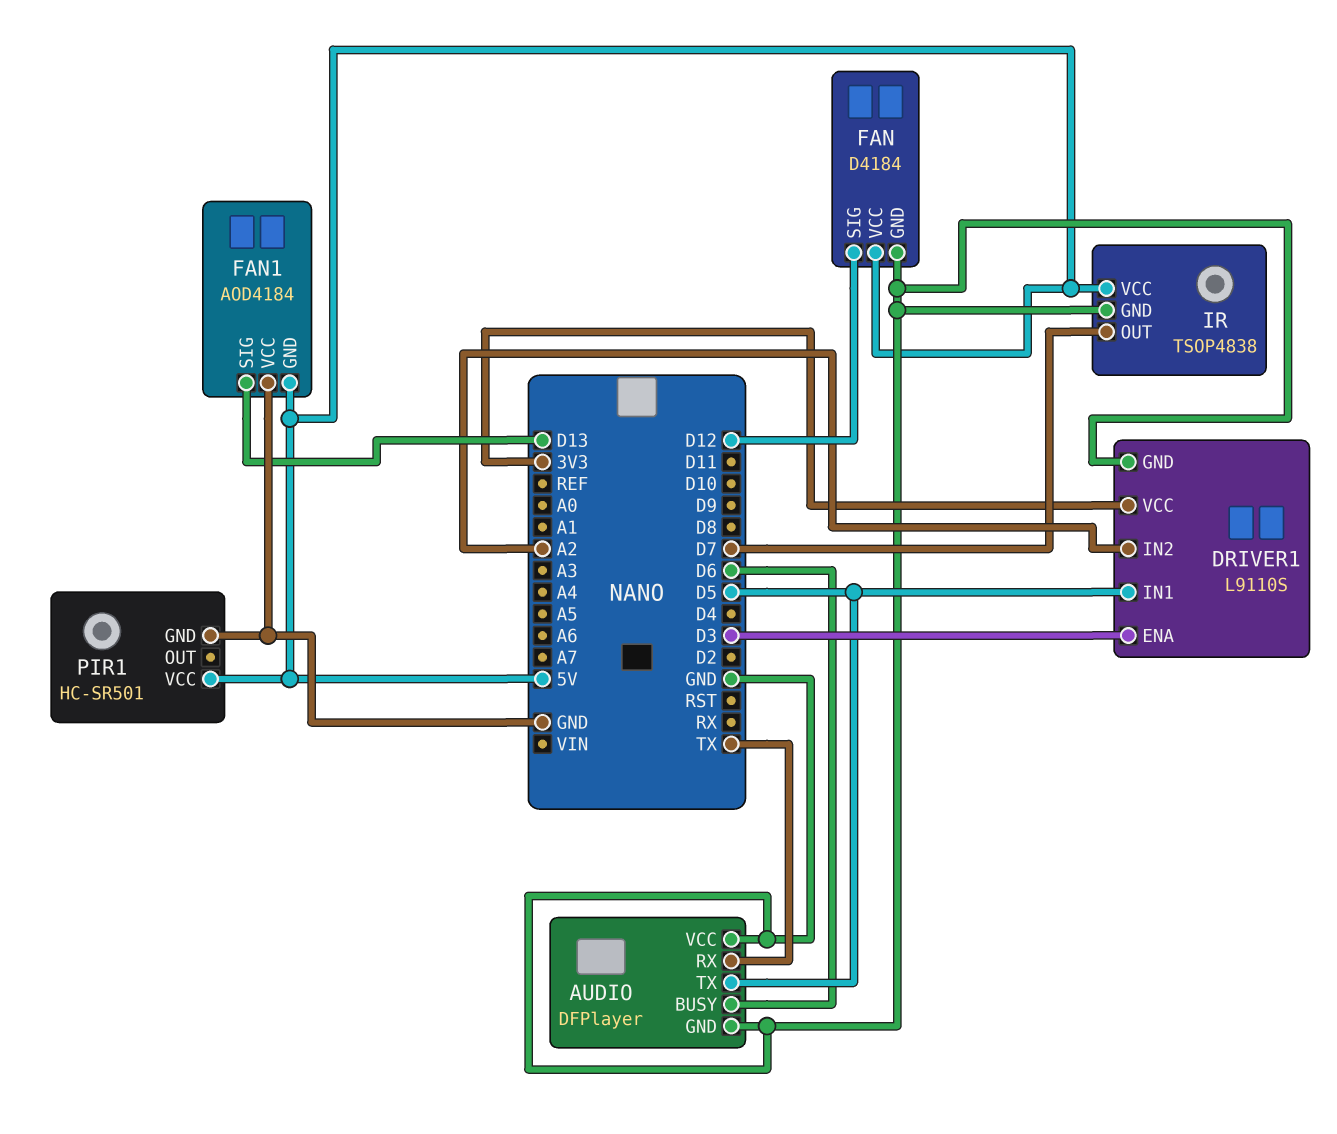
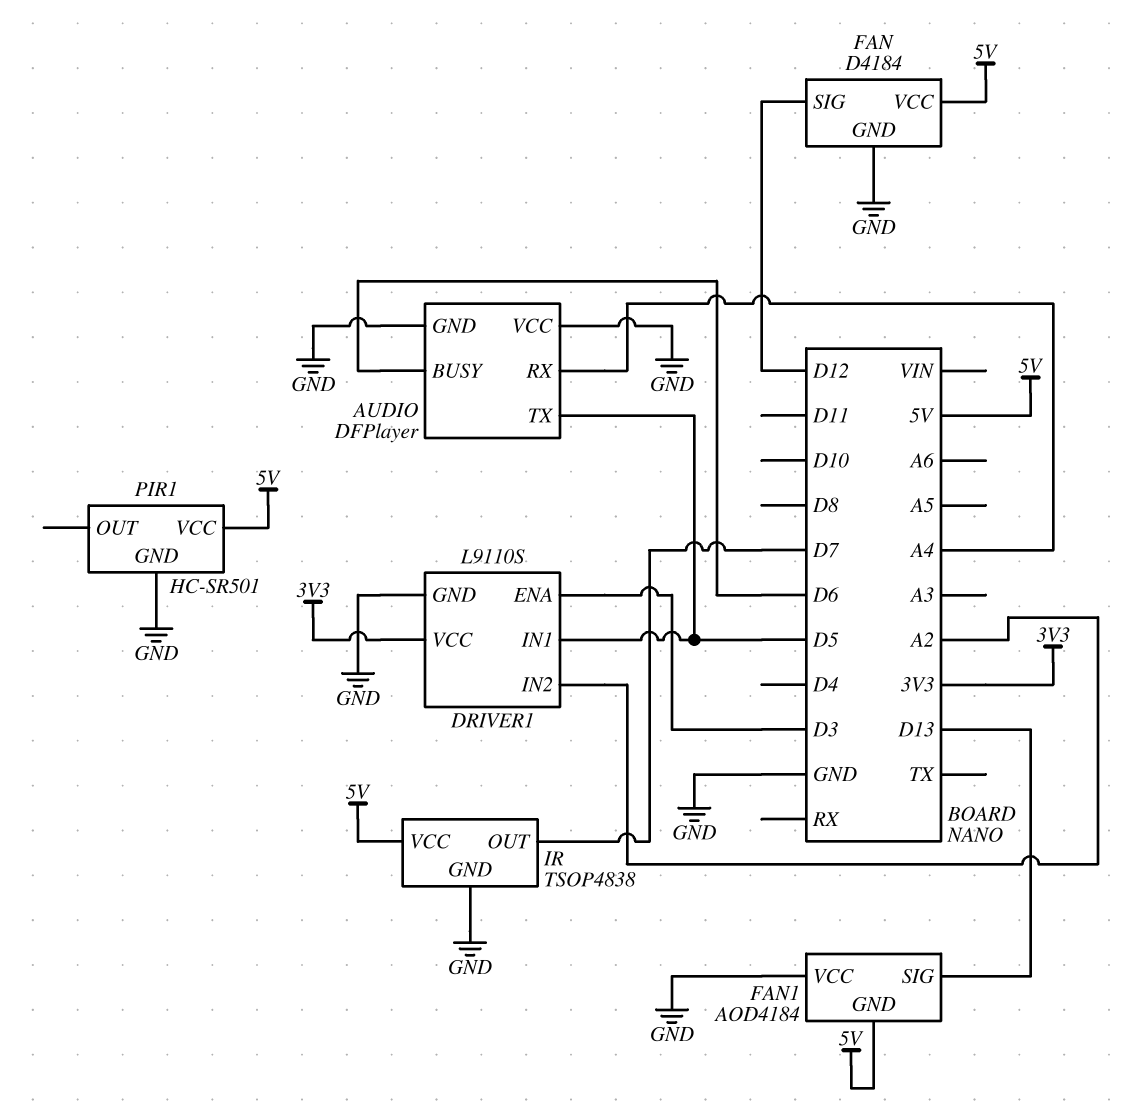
AUDIO pin RX: TX -> A4

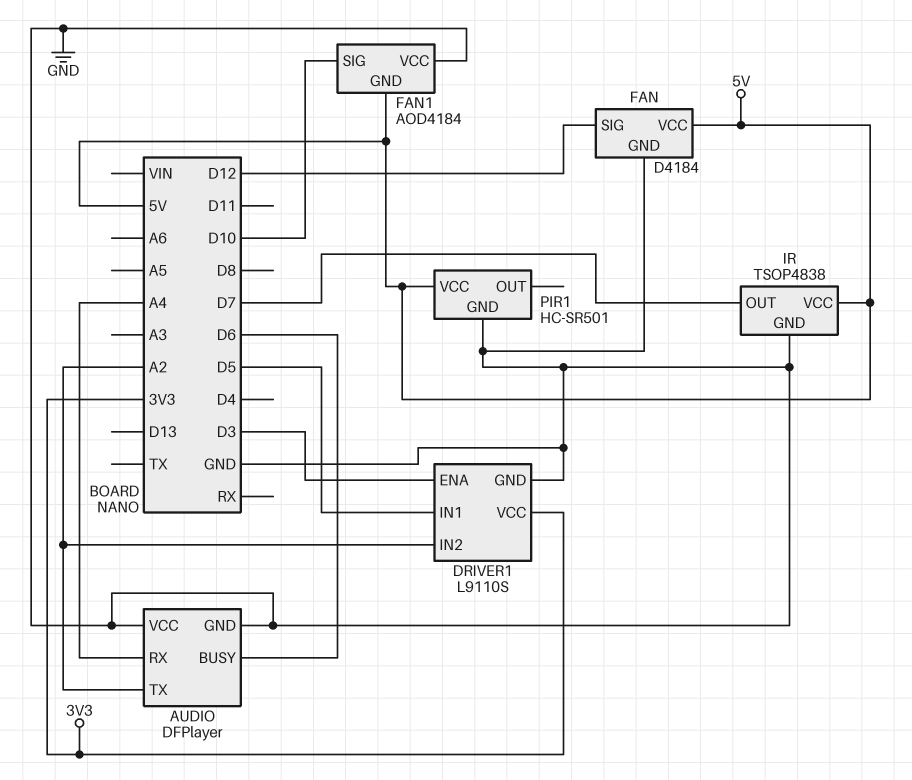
AUDIO pin TX: D5 -> A2
FAN1 pin SIG: D13 -> D10

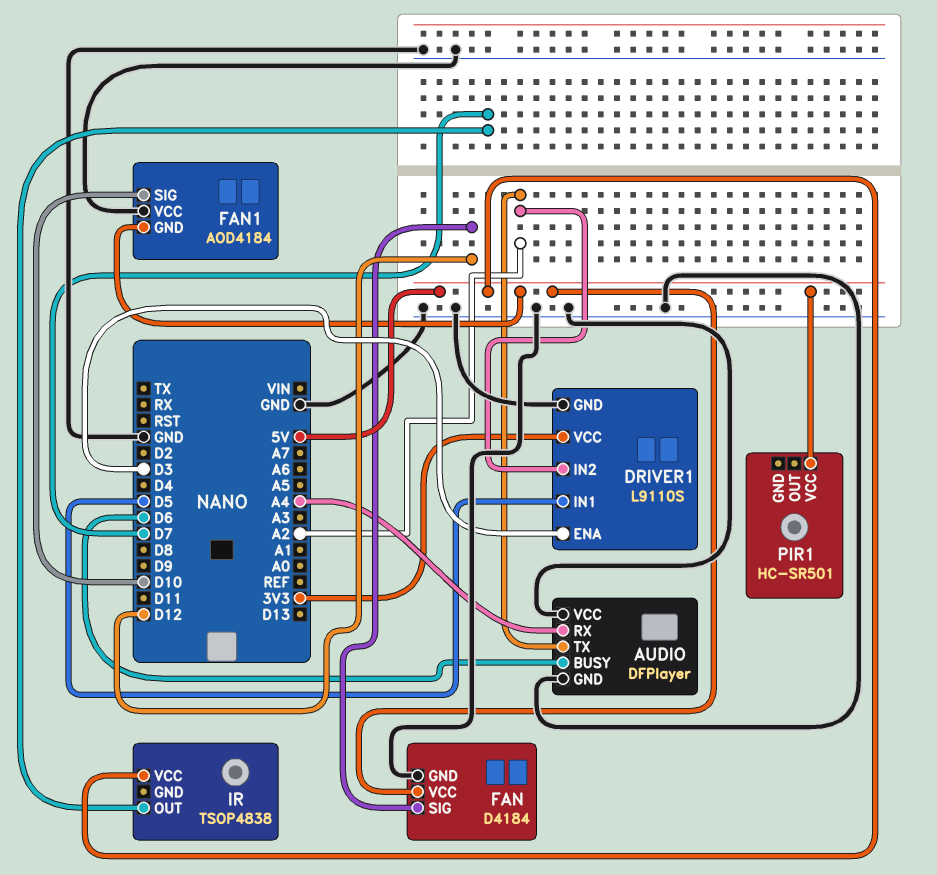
IR pin GND: GND -> none
PIR1 pin GND: GND -> none

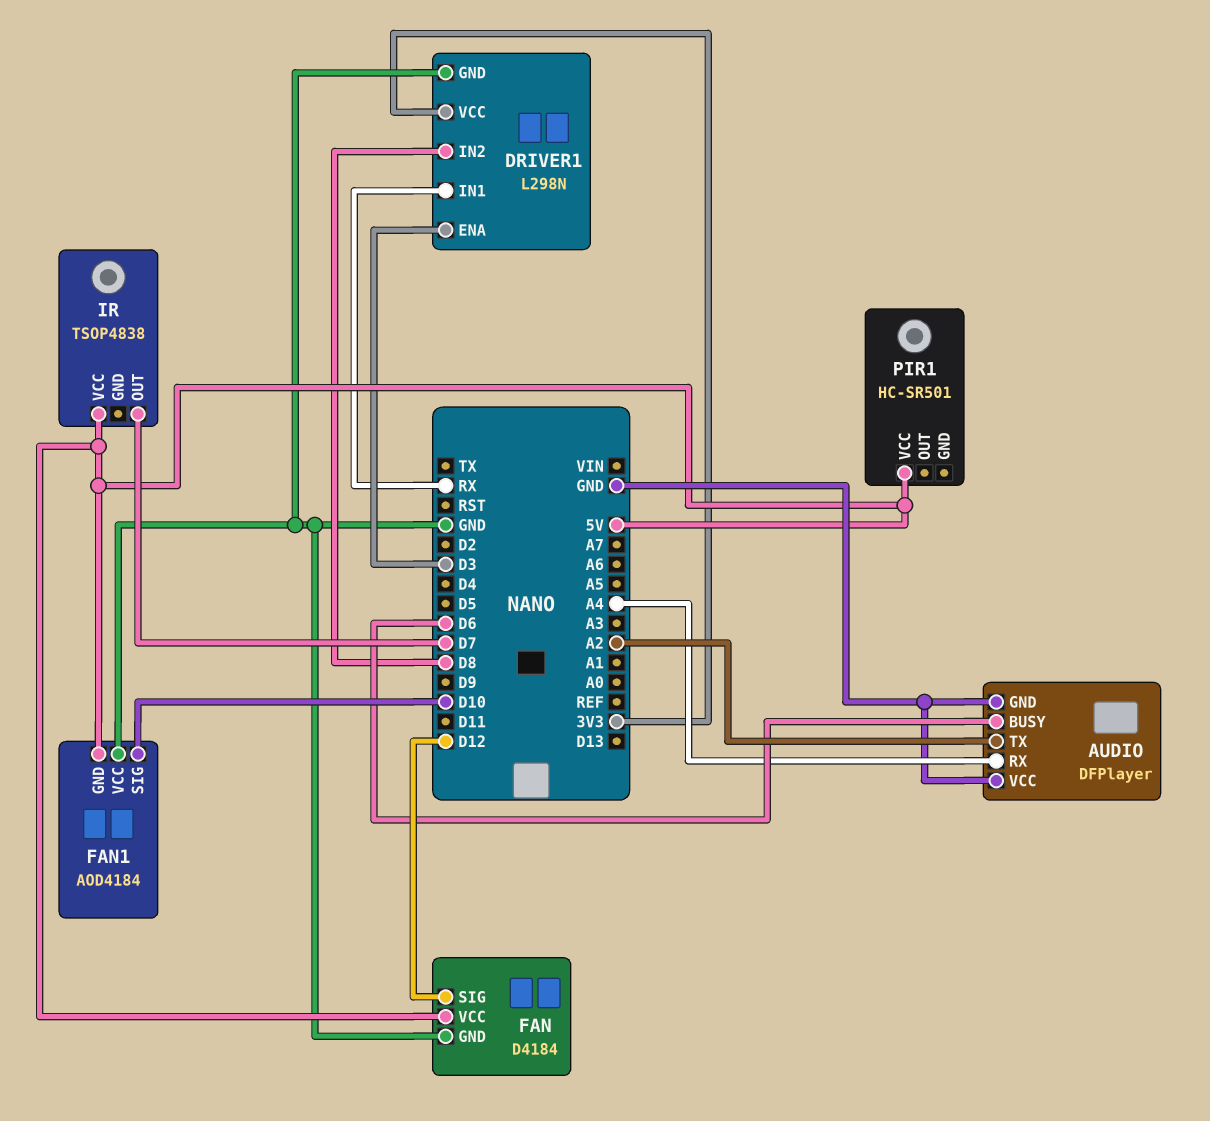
DRIVER1: L9110S -> L298N
DRIVER1 pin IN1: D5 -> RX
DRIVER1 pin IN2: A2 -> D8

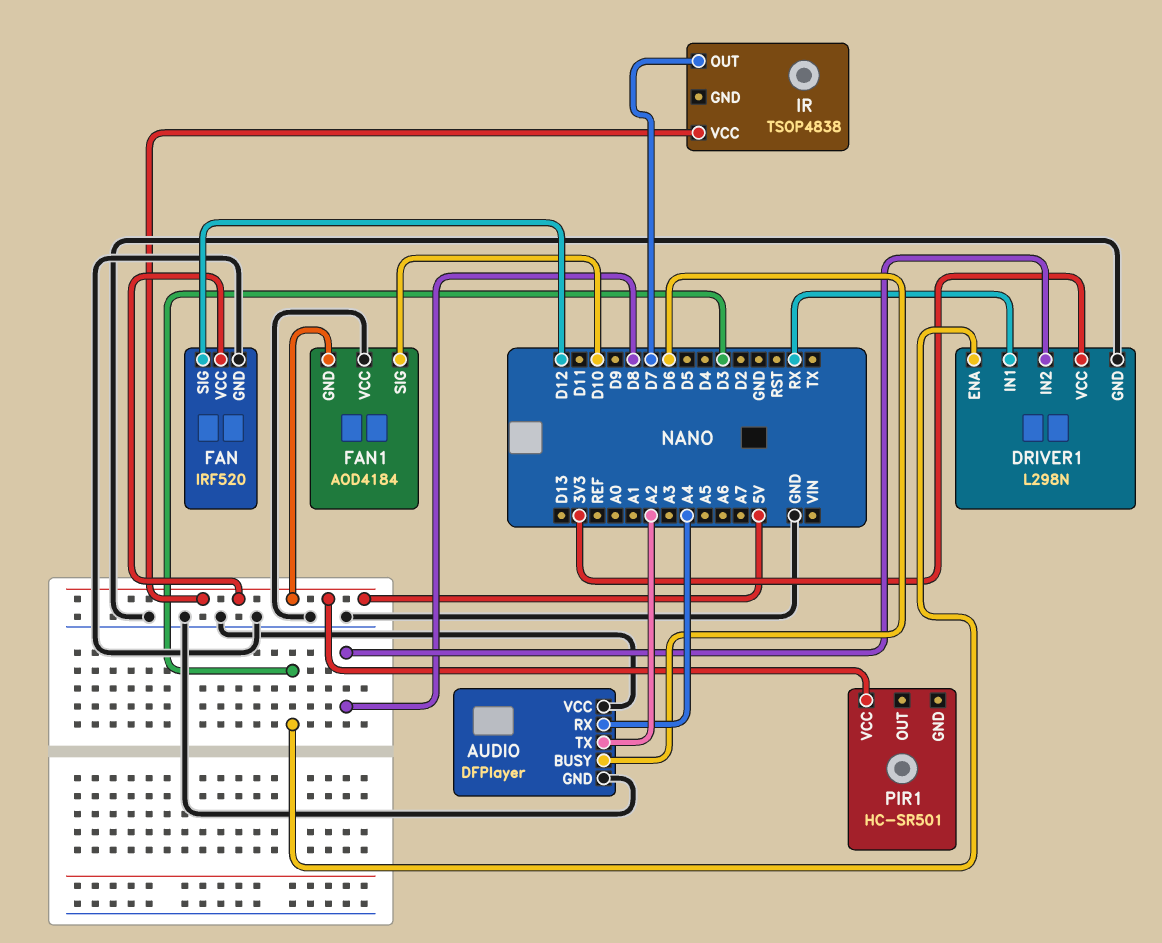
FAN: D4184 -> IRF520

